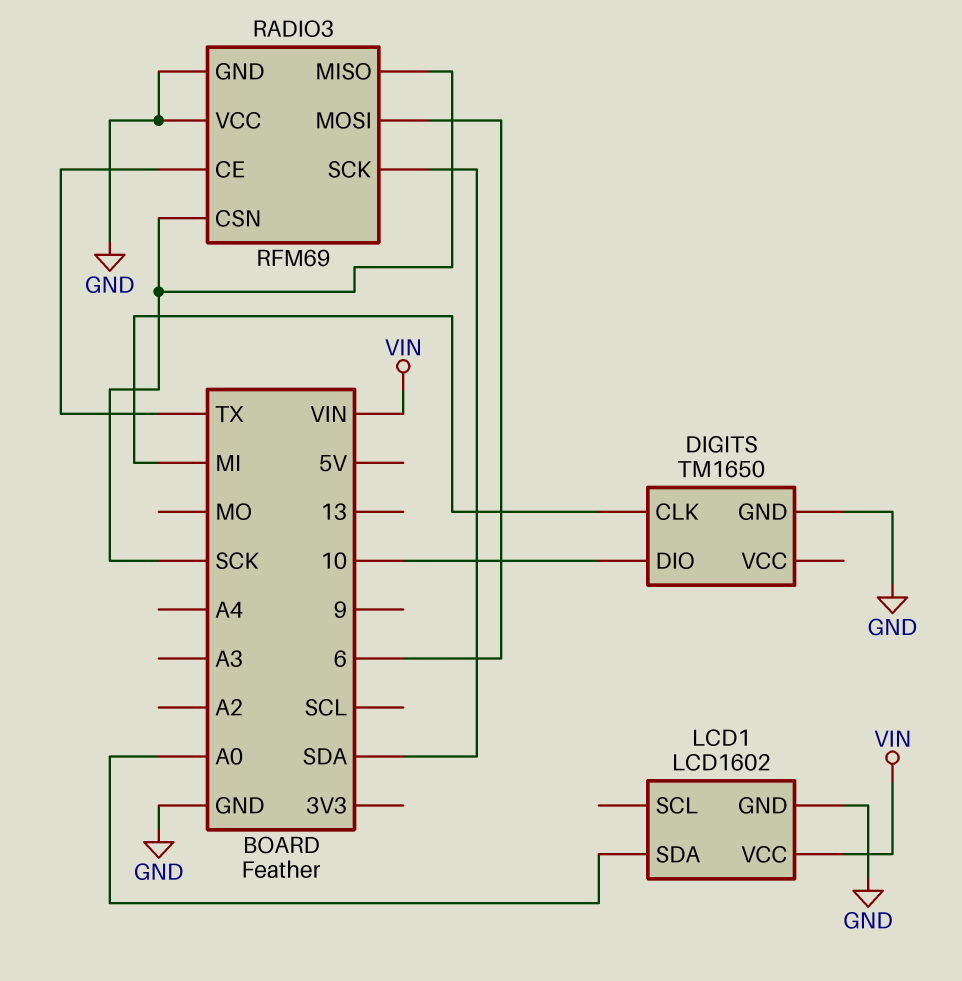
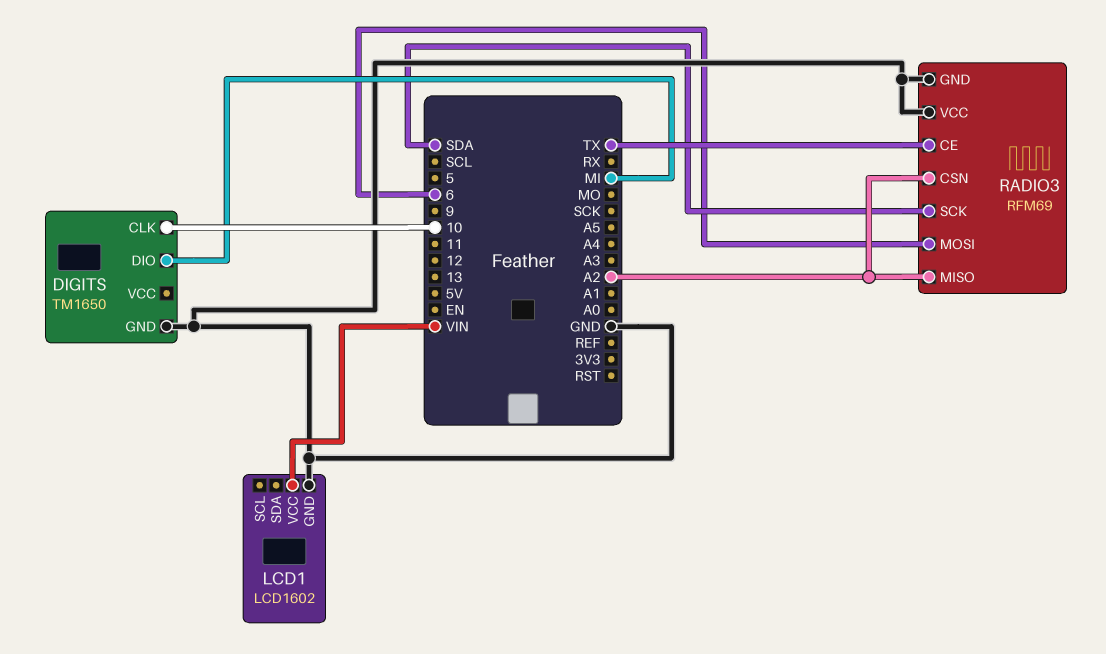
DIGITS pin CLK: MI -> 10
DIGITS pin DIO: 10 -> MI
LCD1 pin SDA: A0 -> none
RADIO3 pin CSN: SCK -> A2
RADIO3 pin MISO: SCK -> A2

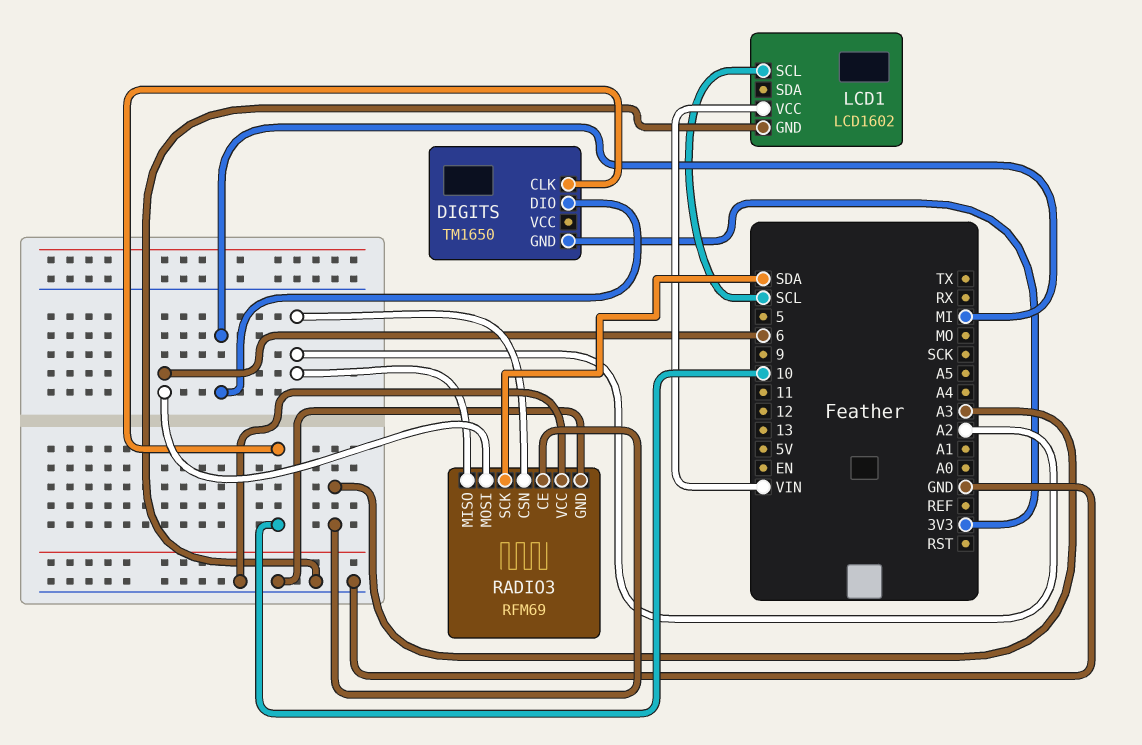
DIGITS pin GND: GND -> 3V3
LCD1 pin SCL: none -> SCL
RADIO3 pin CE: TX -> A3

